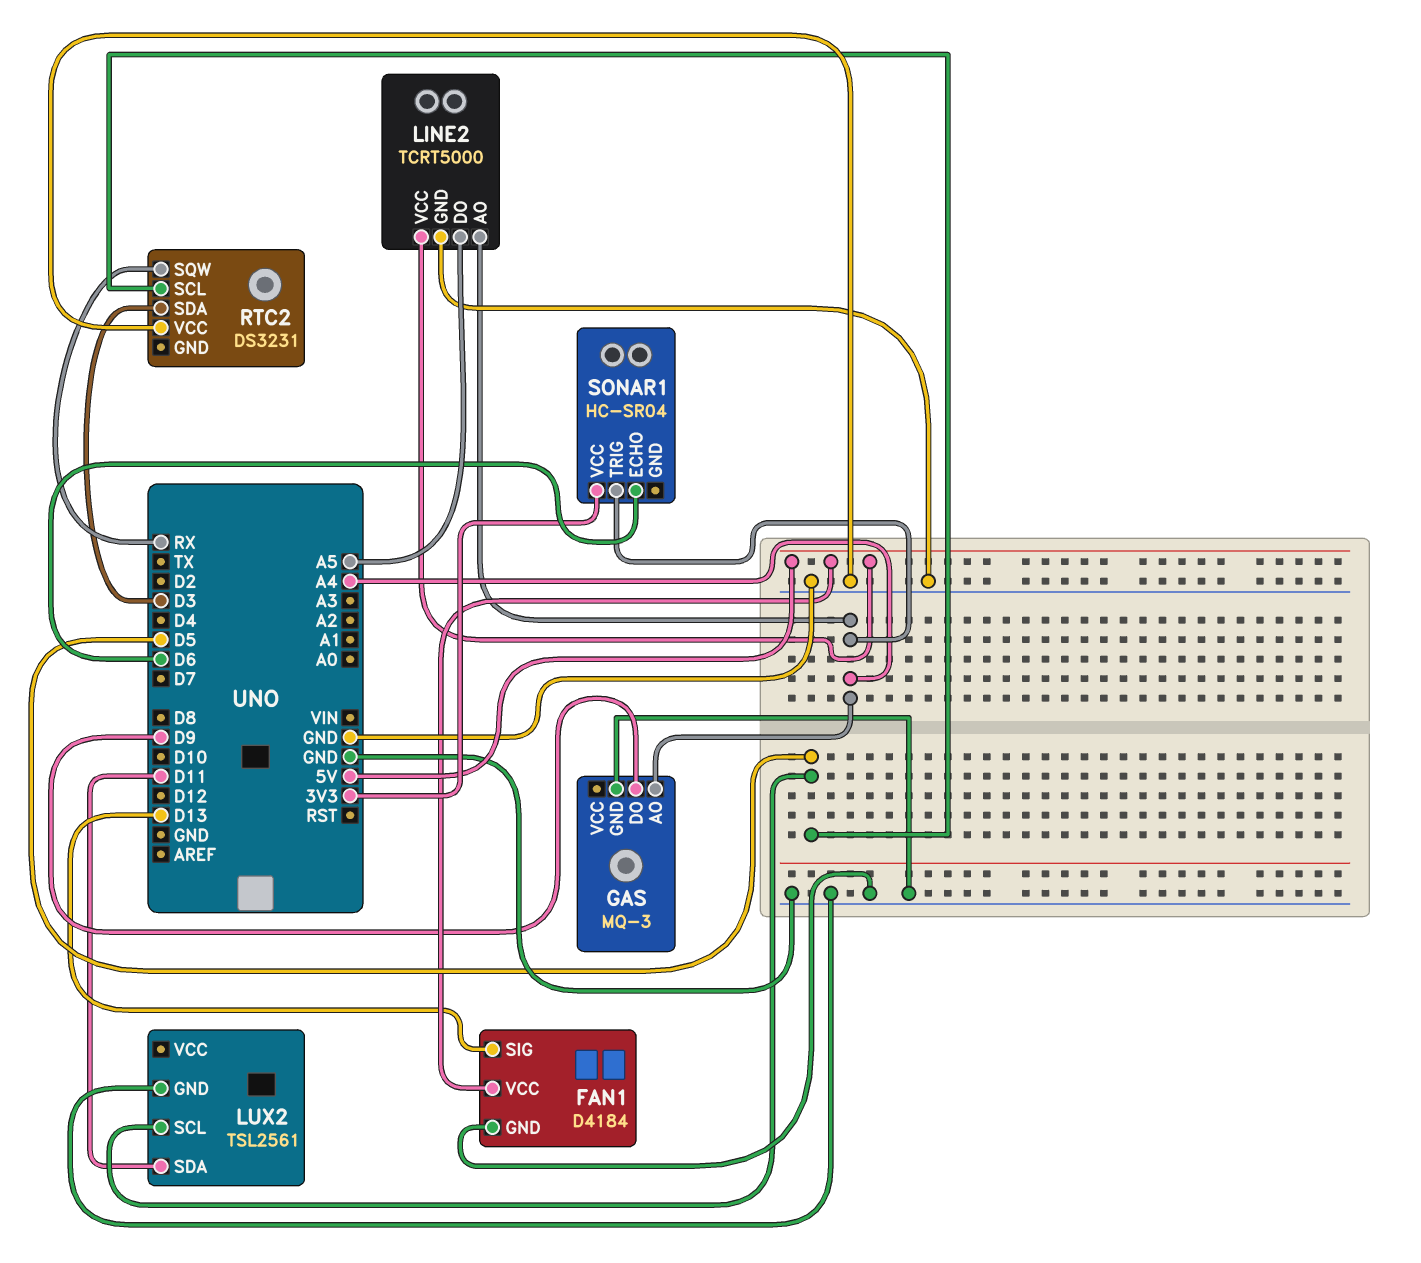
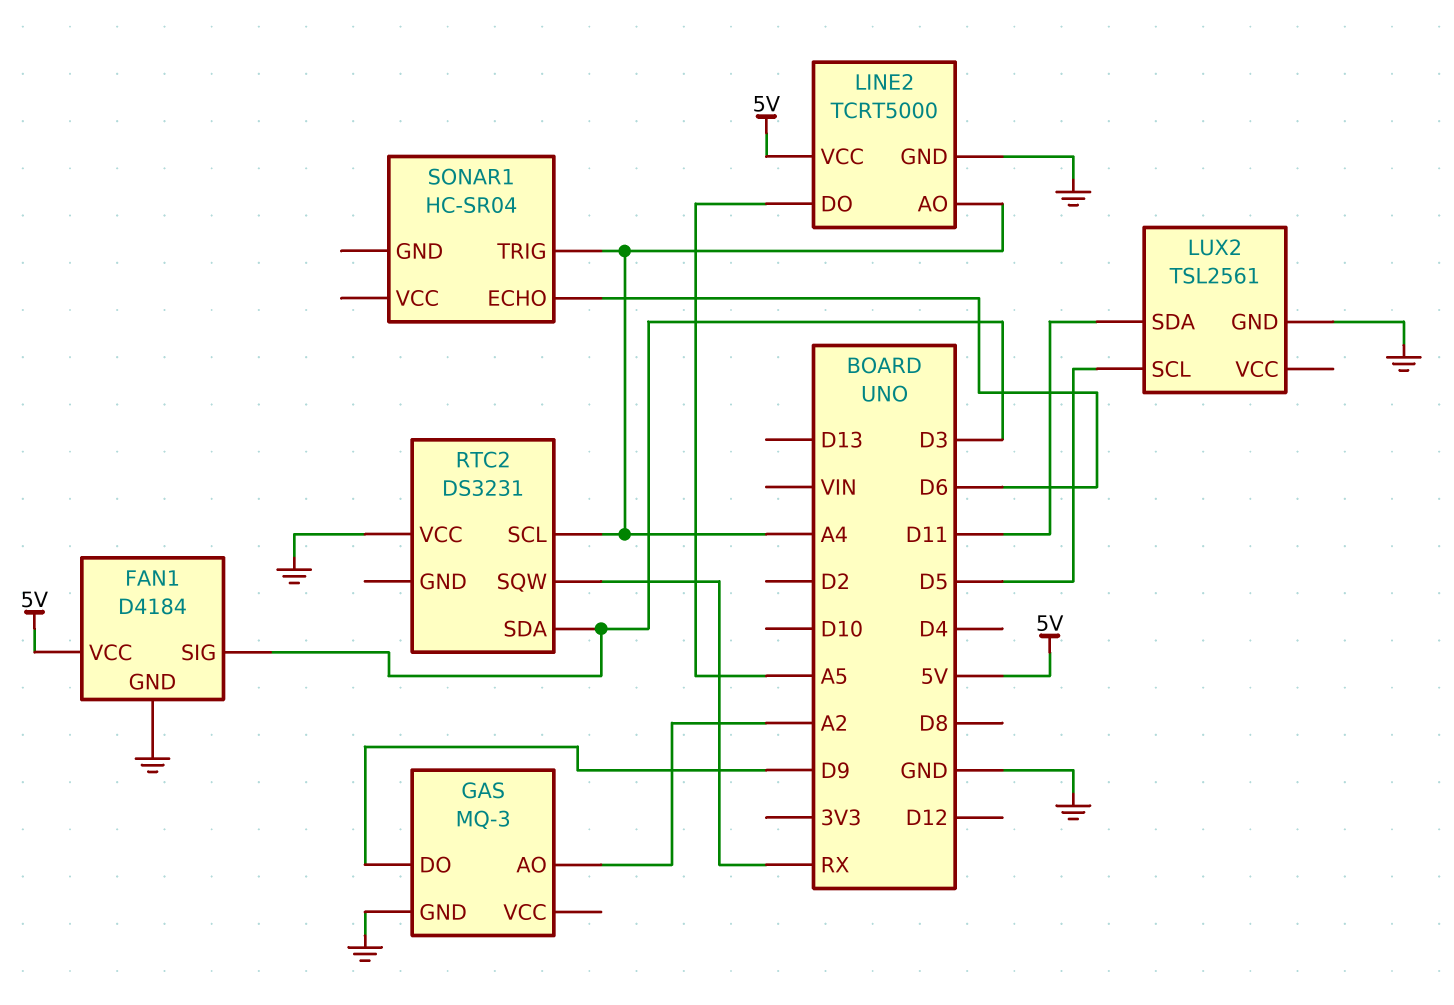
FAN1 pin SIG: D13 -> D3
GAS pin AO: A4 -> A2
RTC2 pin SCL: D5 -> A4
SONAR1 pin VCC: 3V3 -> none

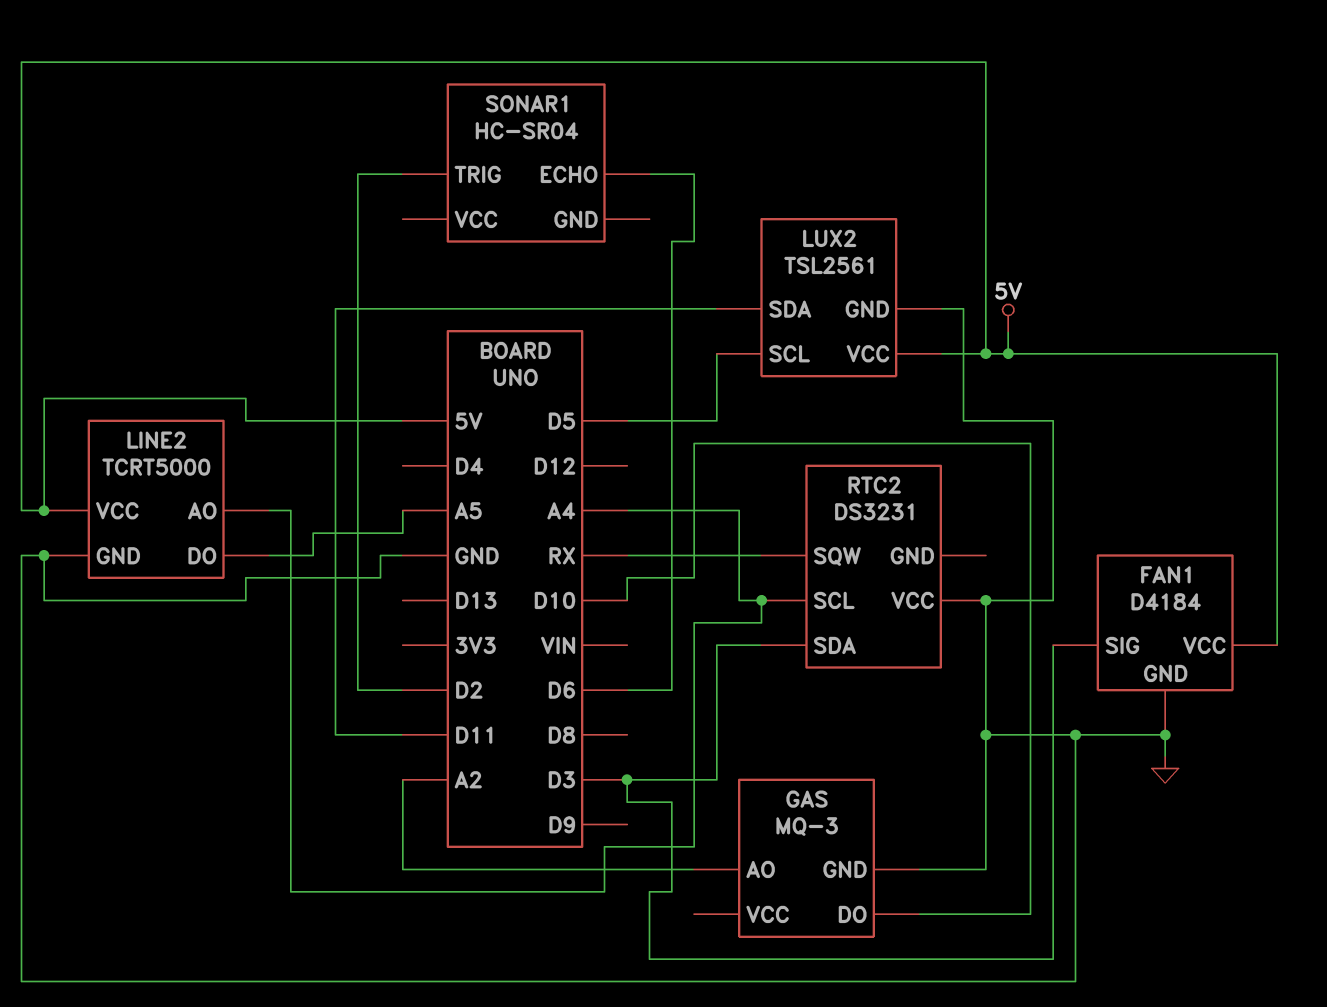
GAS pin DO: D9 -> D10
LUX2 pin VCC: none -> 5V
SONAR1 pin TRIG: A4 -> D2

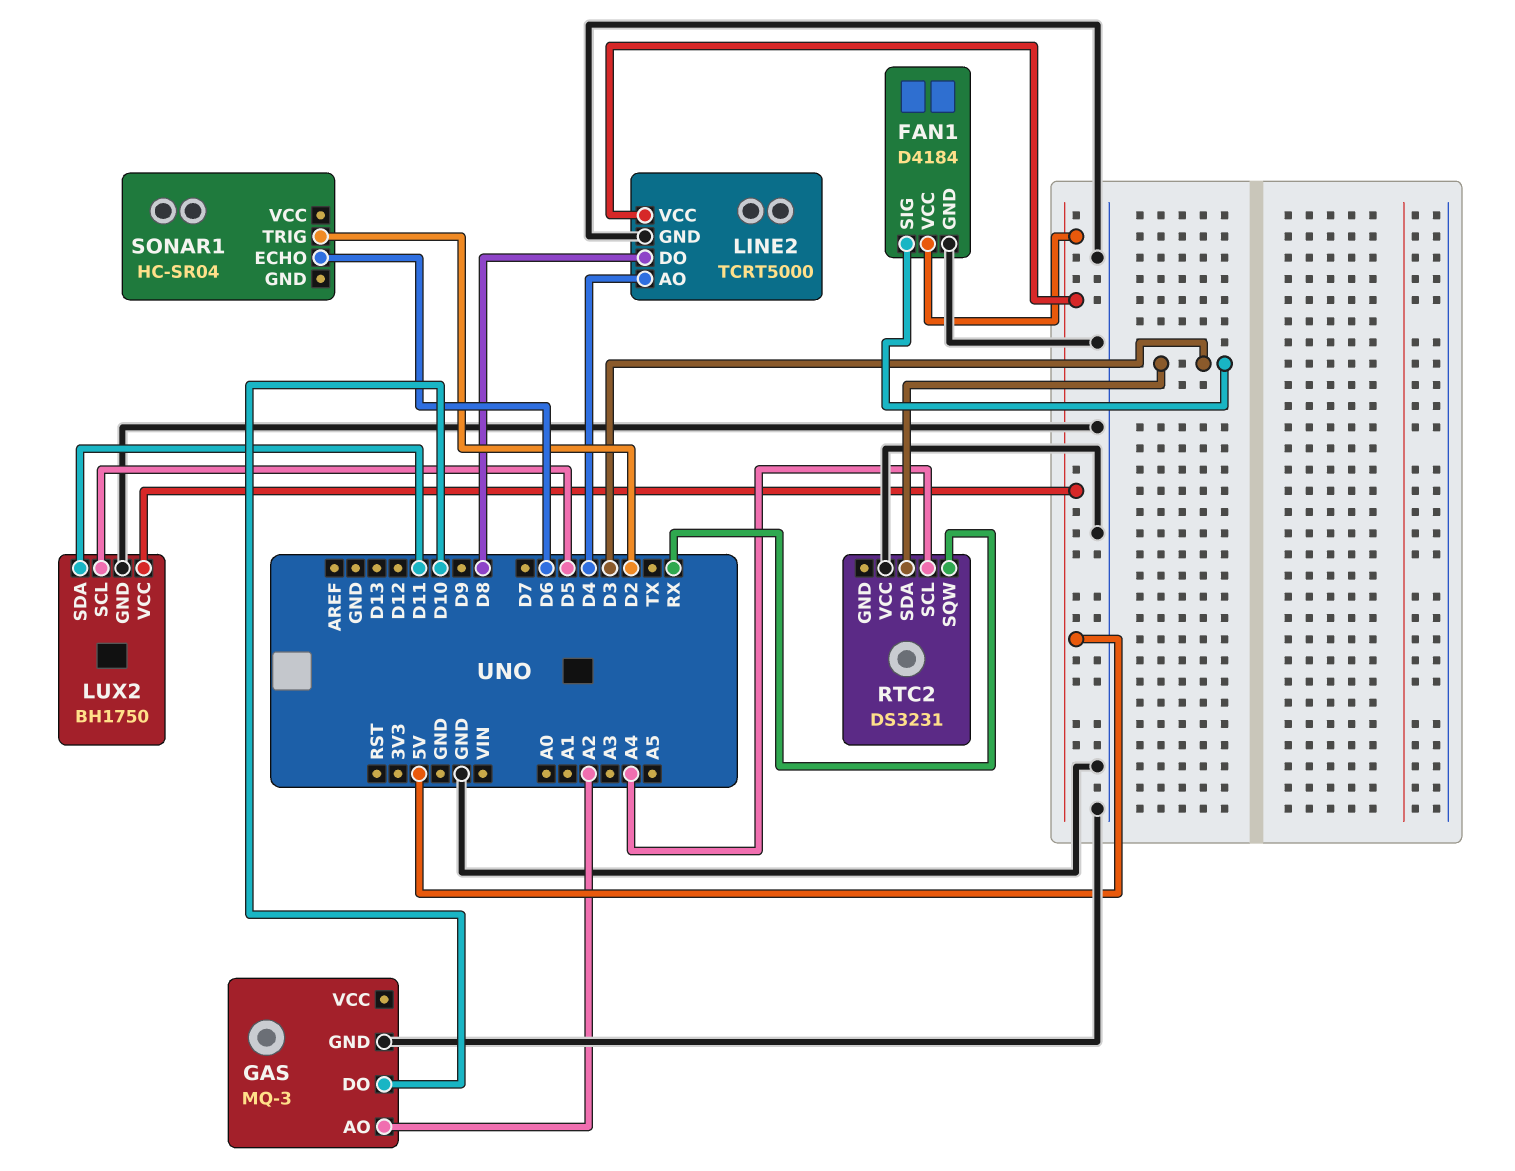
LINE2 pin AO: A4 -> D4
LINE2 pin DO: A5 -> D8
LUX2: TSL2561 -> BH1750

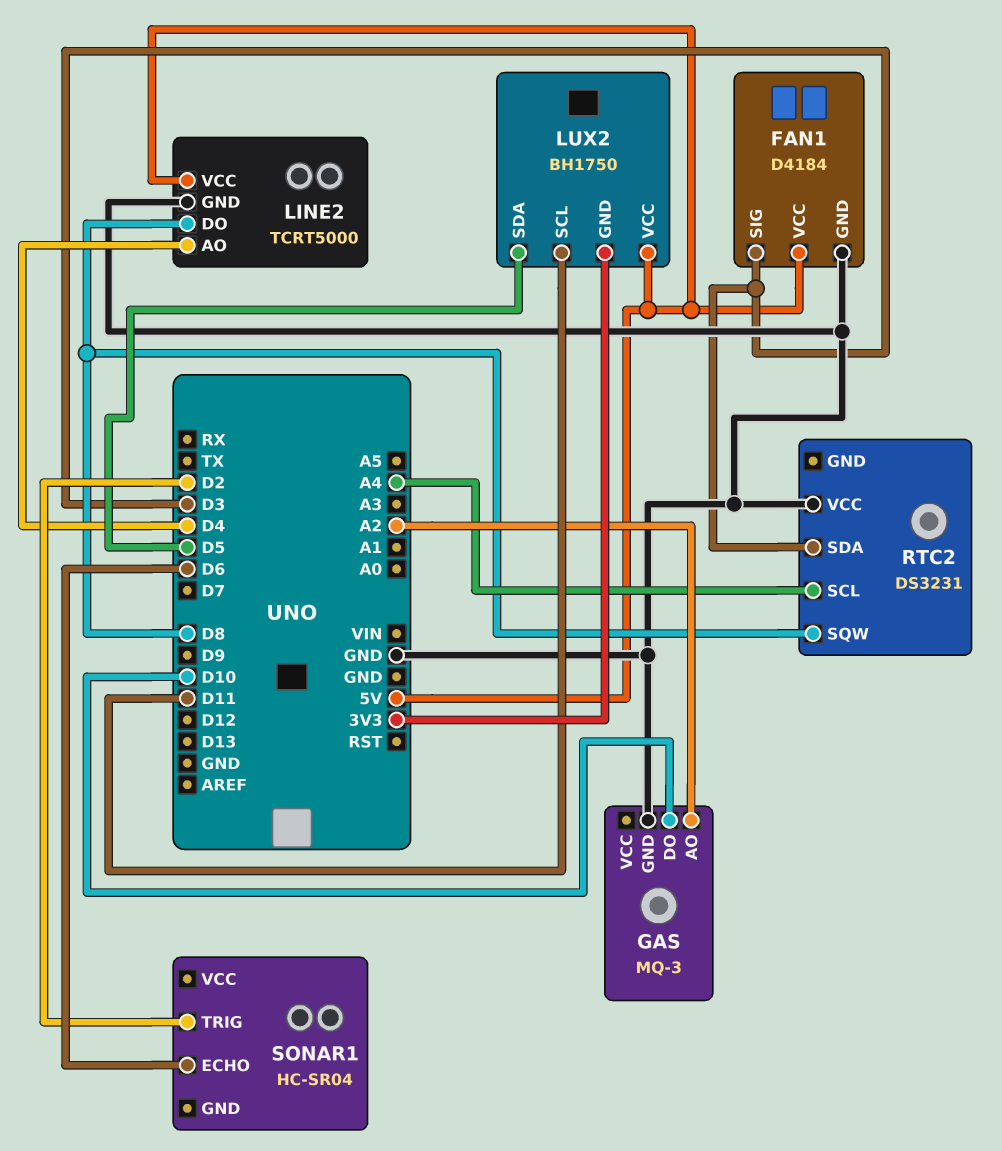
LUX2 pin GND: GND -> 3V3
LUX2 pin SCL: D5 -> D11
LUX2 pin SDA: D11 -> D5
RTC2 pin SQW: RX -> D8

